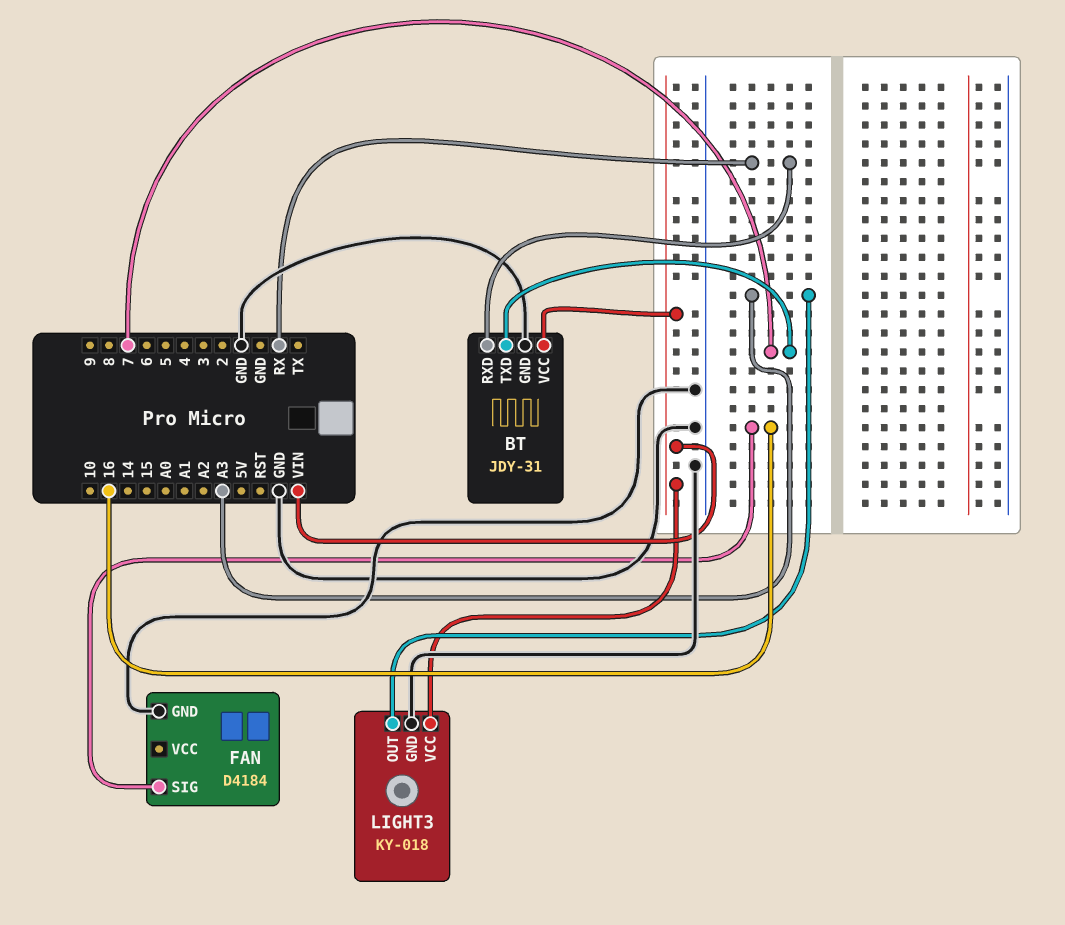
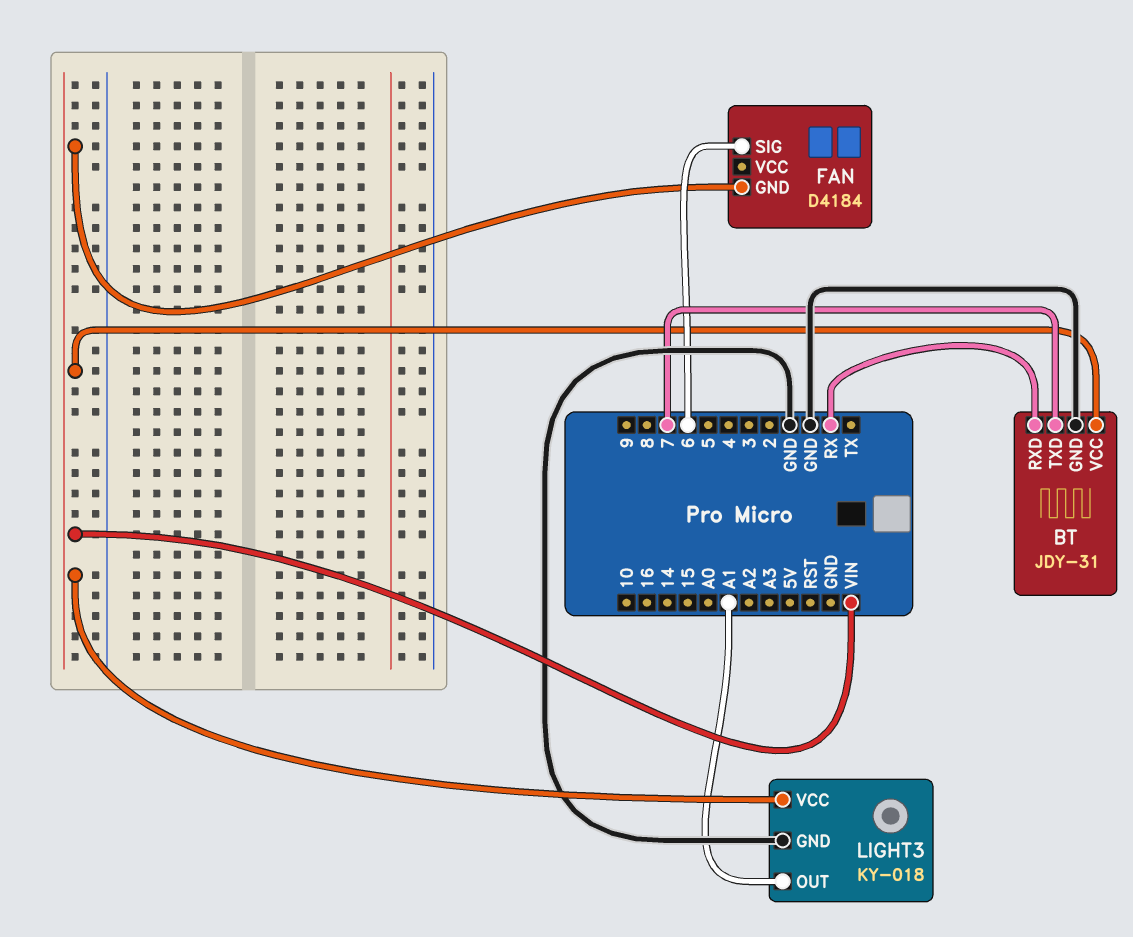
FAN pin GND: GND -> VIN
FAN pin SIG: 16 -> 6
LIGHT3 pin OUT: A3 -> A1

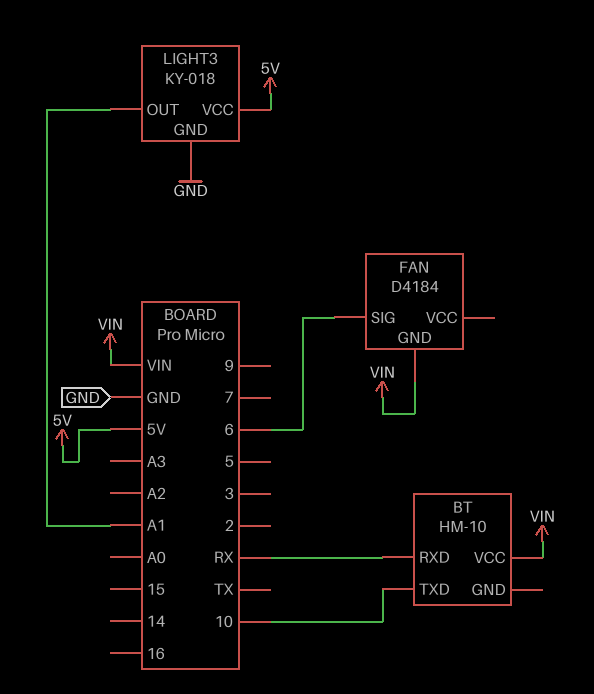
BT: JDY-31 -> HM-10
BT pin GND: GND -> none
BT pin TXD: 7 -> 10
LIGHT3 pin VCC: VIN -> 5V

